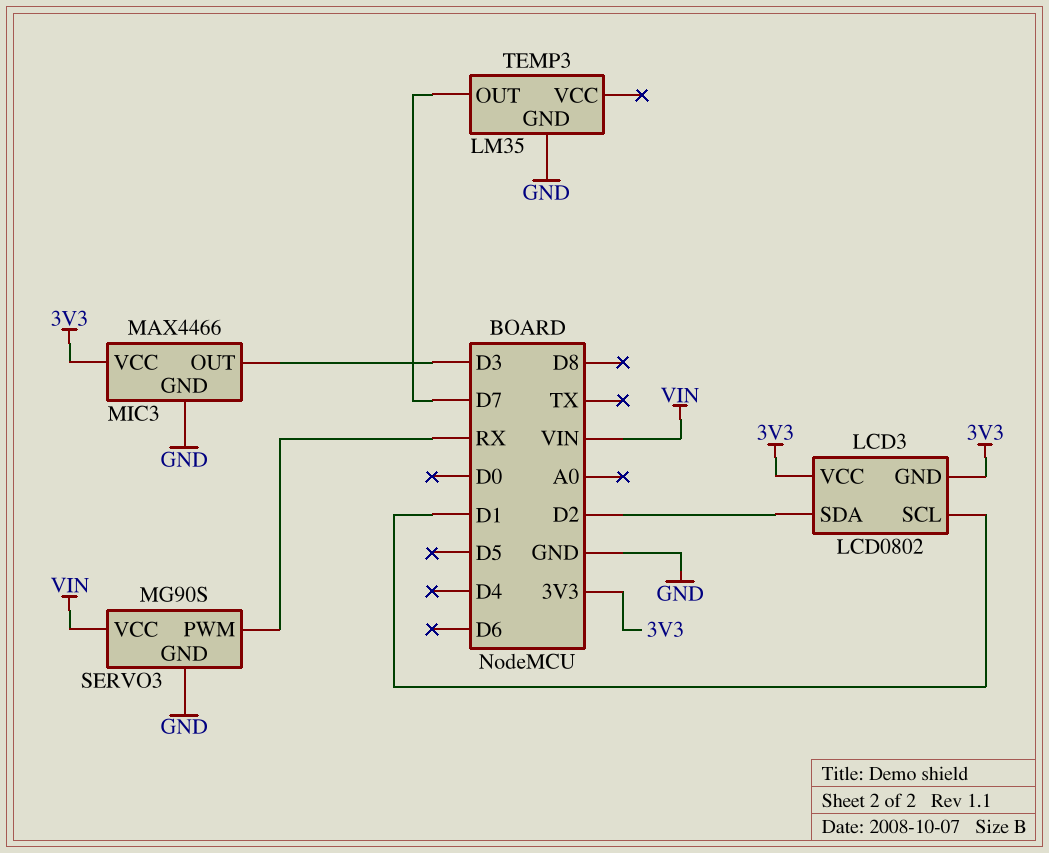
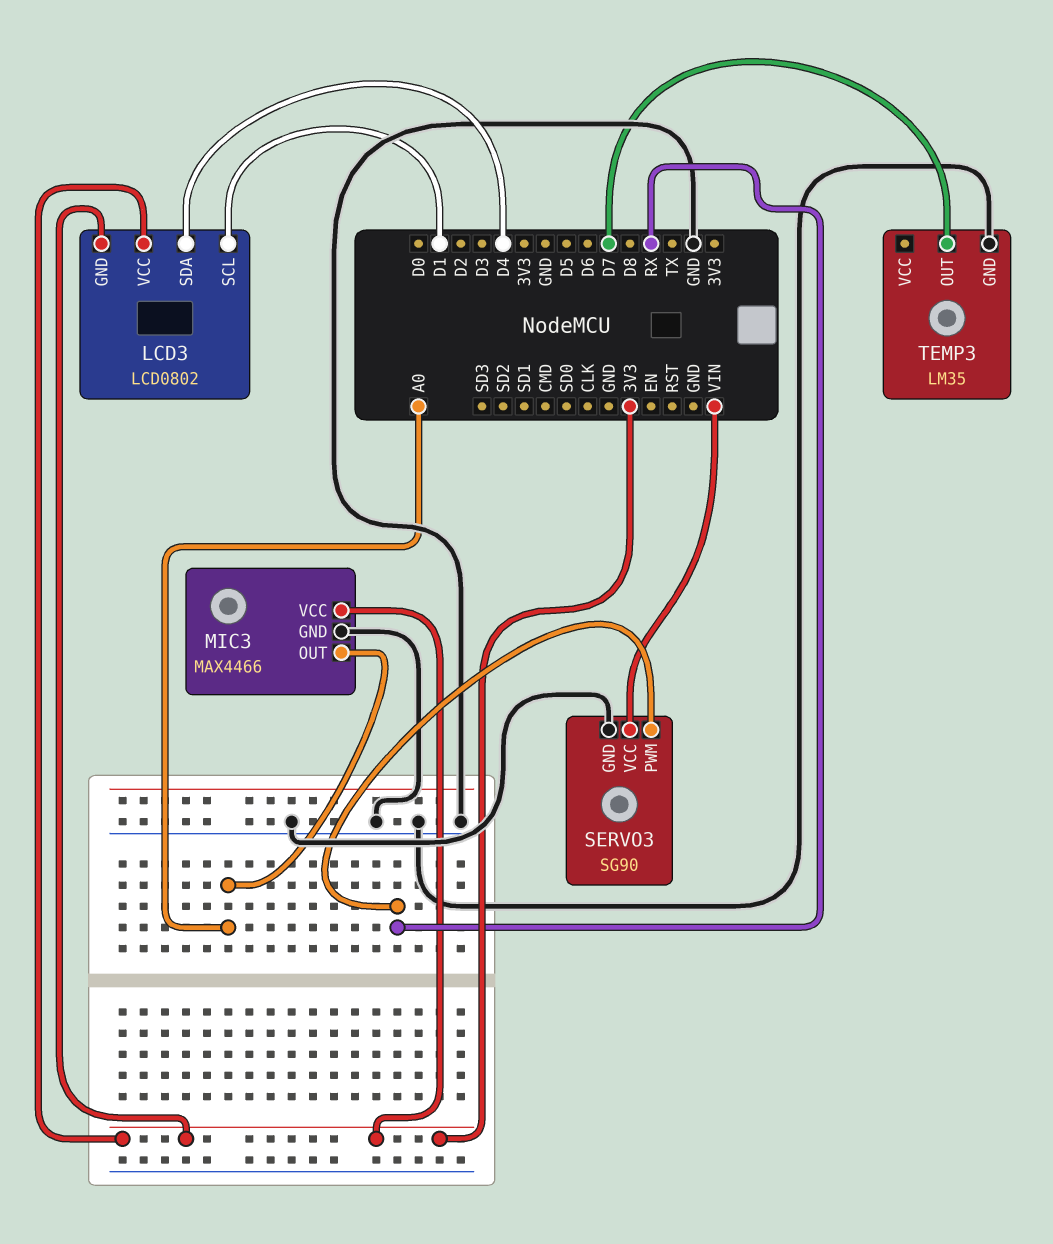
LCD3 pin SDA: D2 -> D4
MIC3 pin OUT: D3 -> A0
SERVO3: MG90S -> SG90

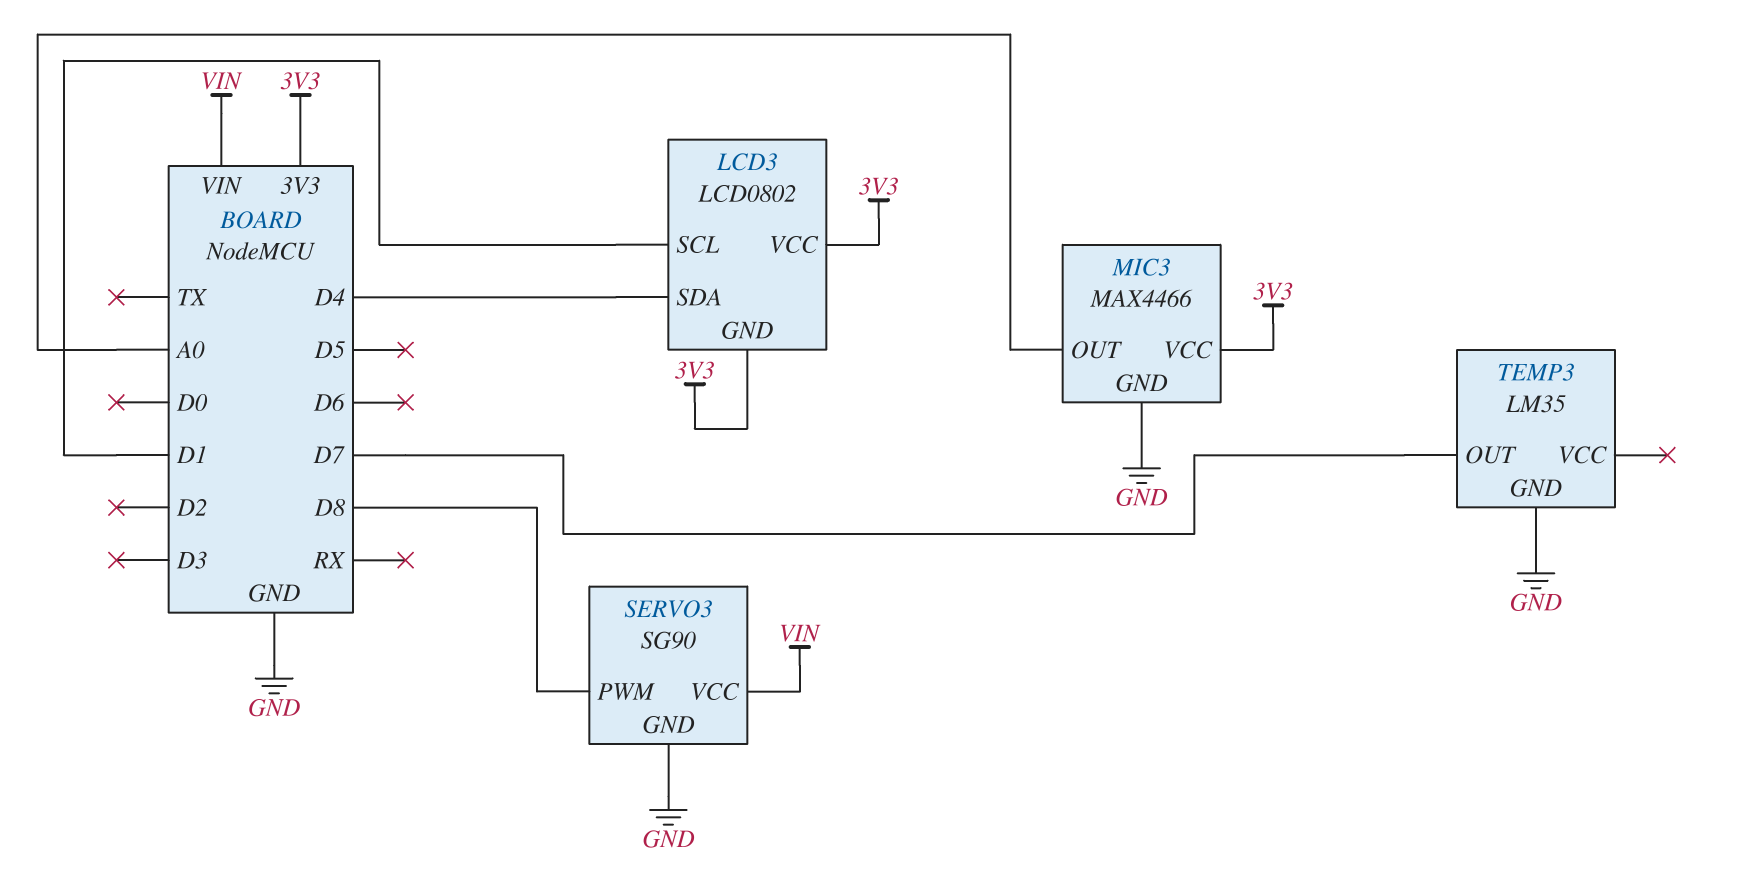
SERVO3 pin PWM: RX -> D8

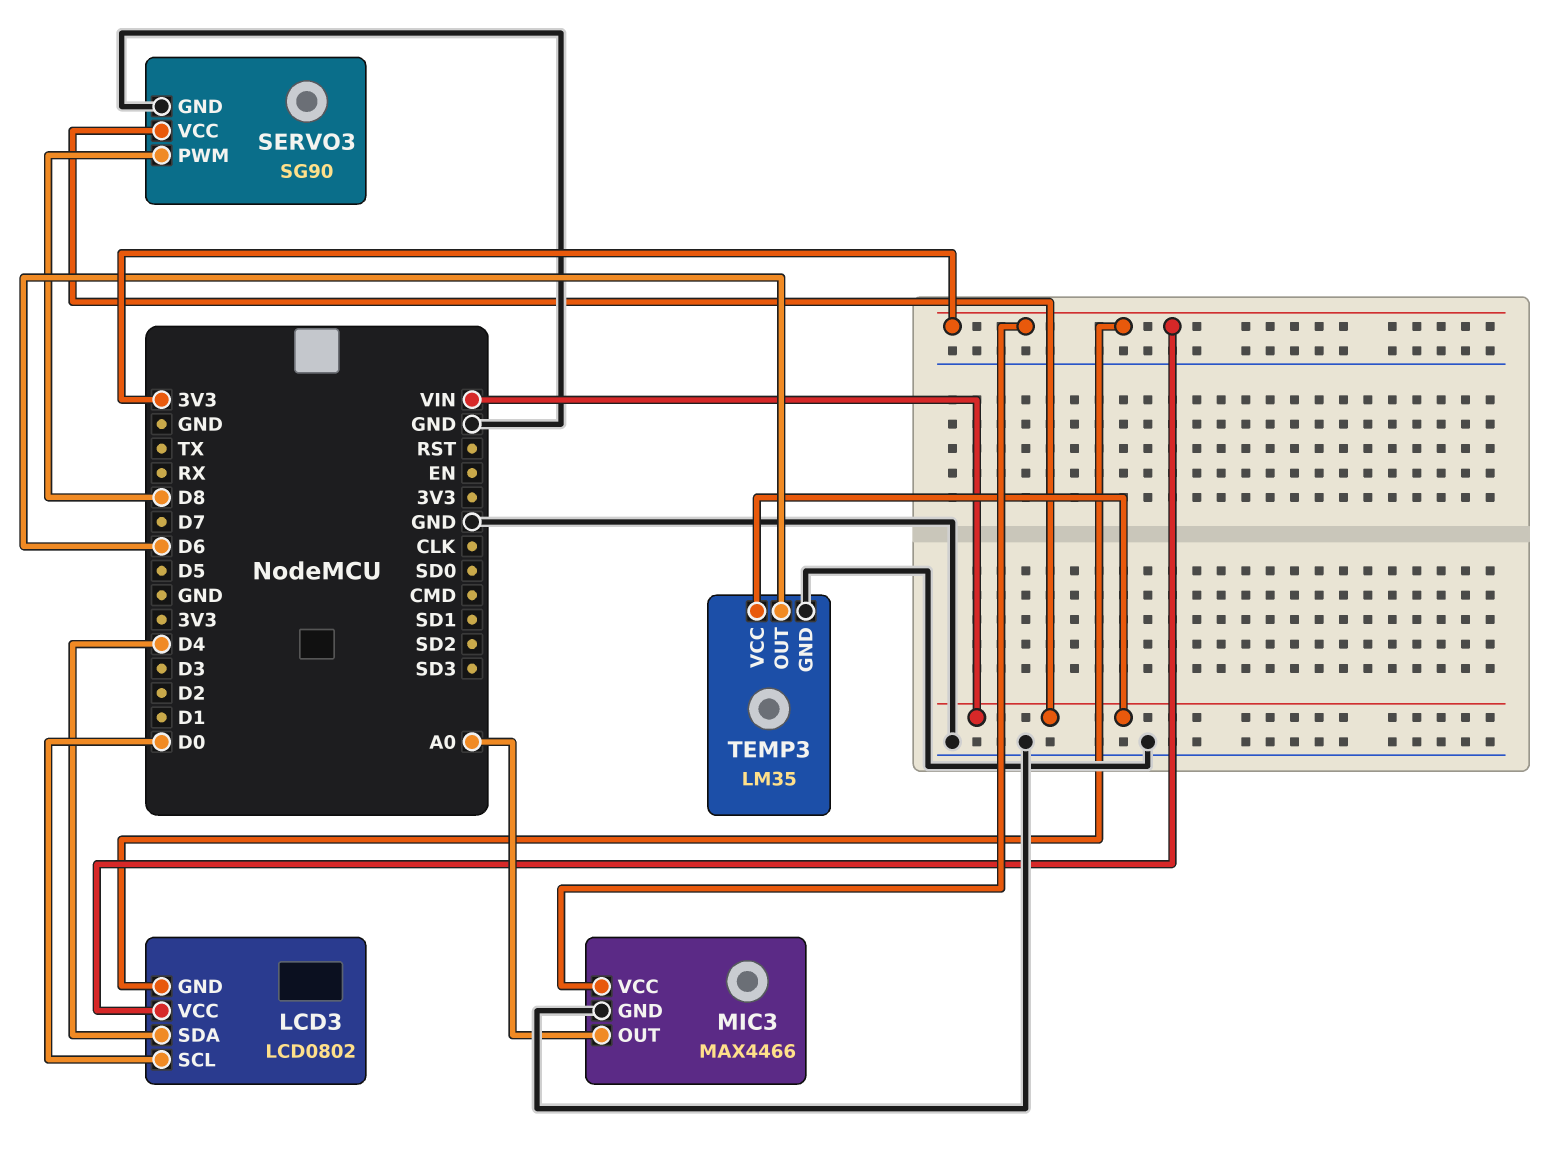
LCD3 pin SCL: D1 -> D0
TEMP3 pin OUT: D7 -> D6
TEMP3 pin VCC: none -> VIN

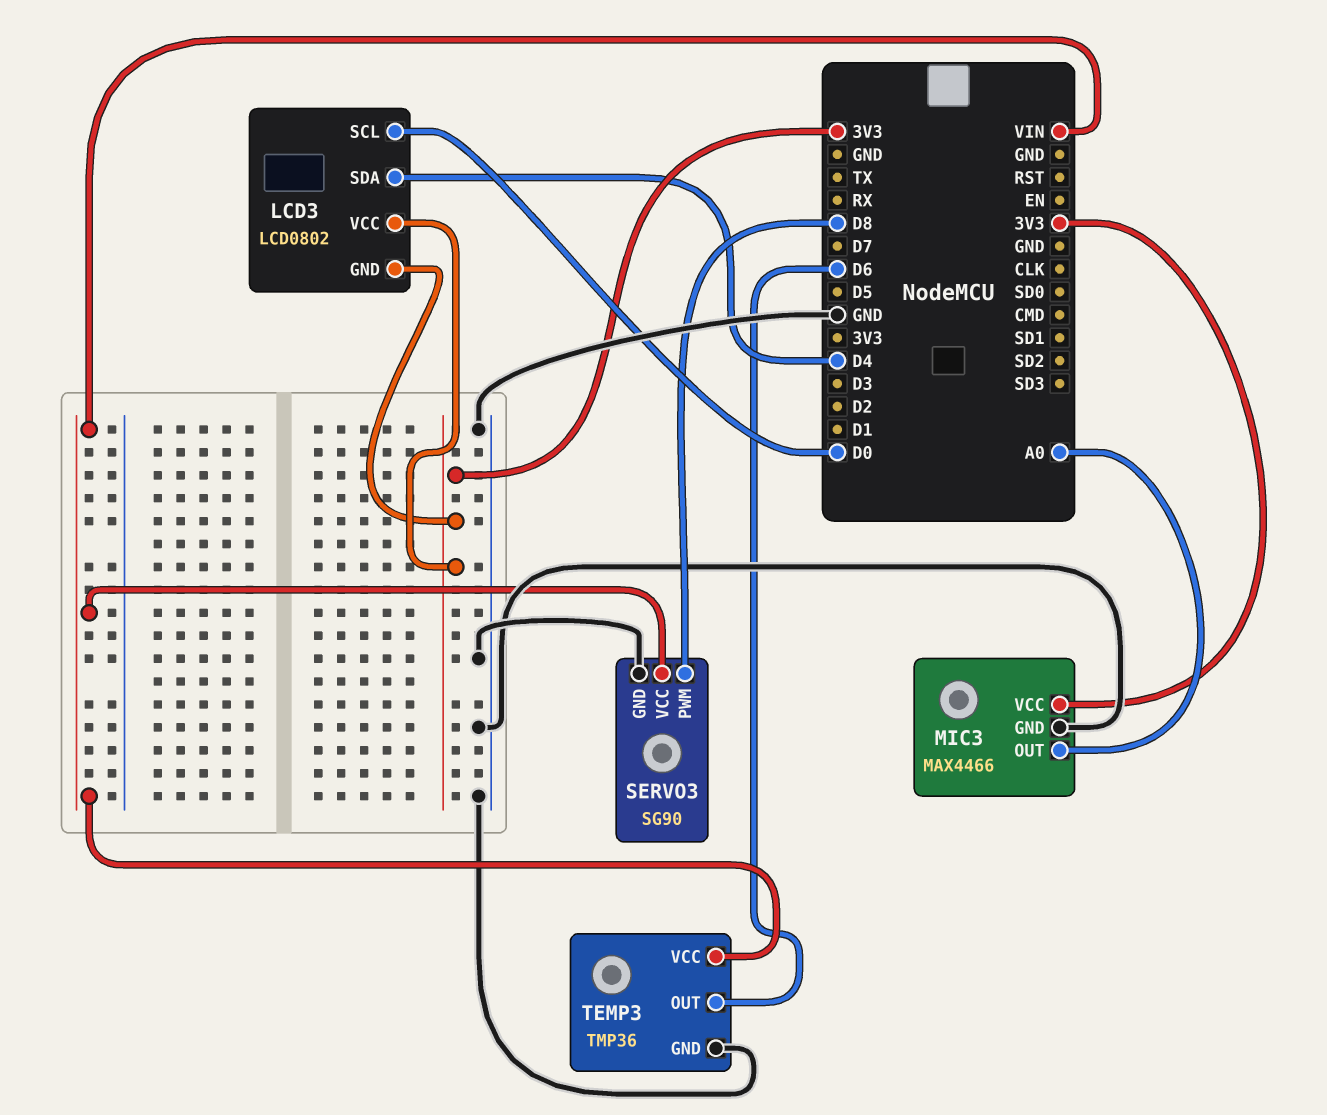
TEMP3: LM35 -> TMP36

